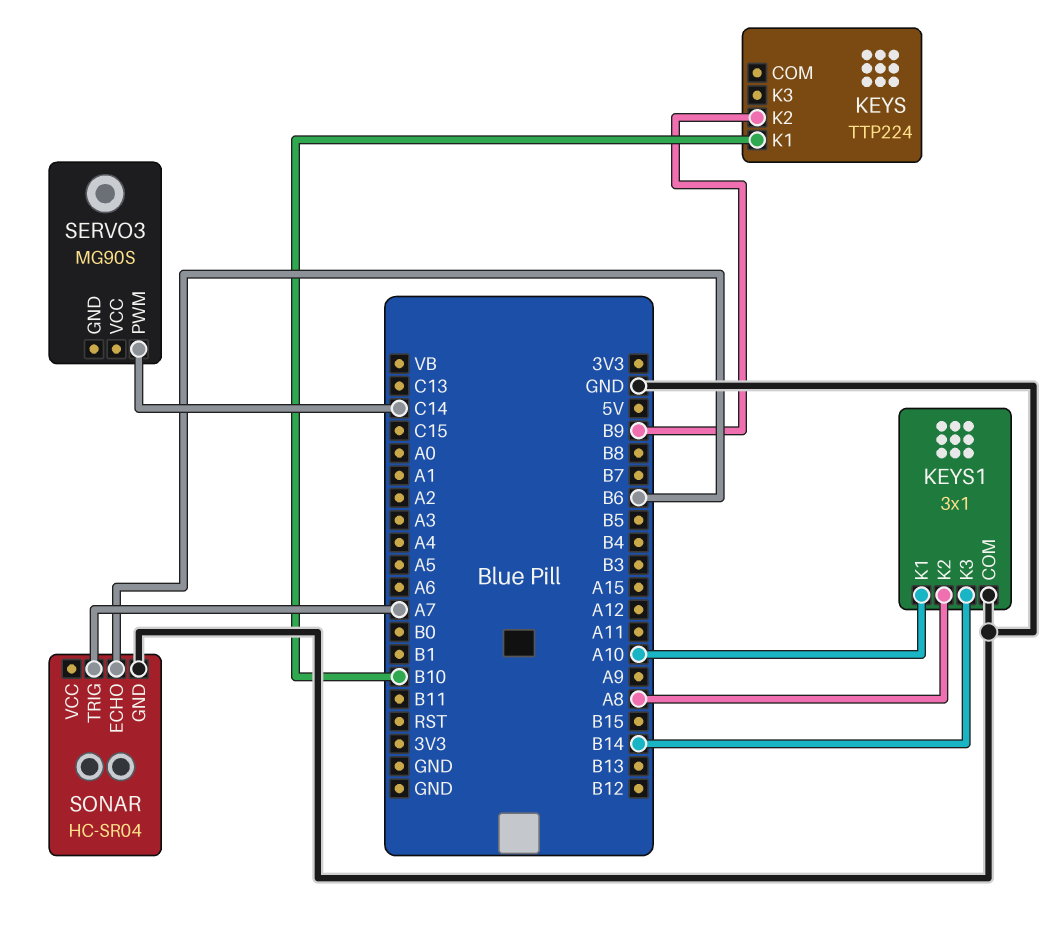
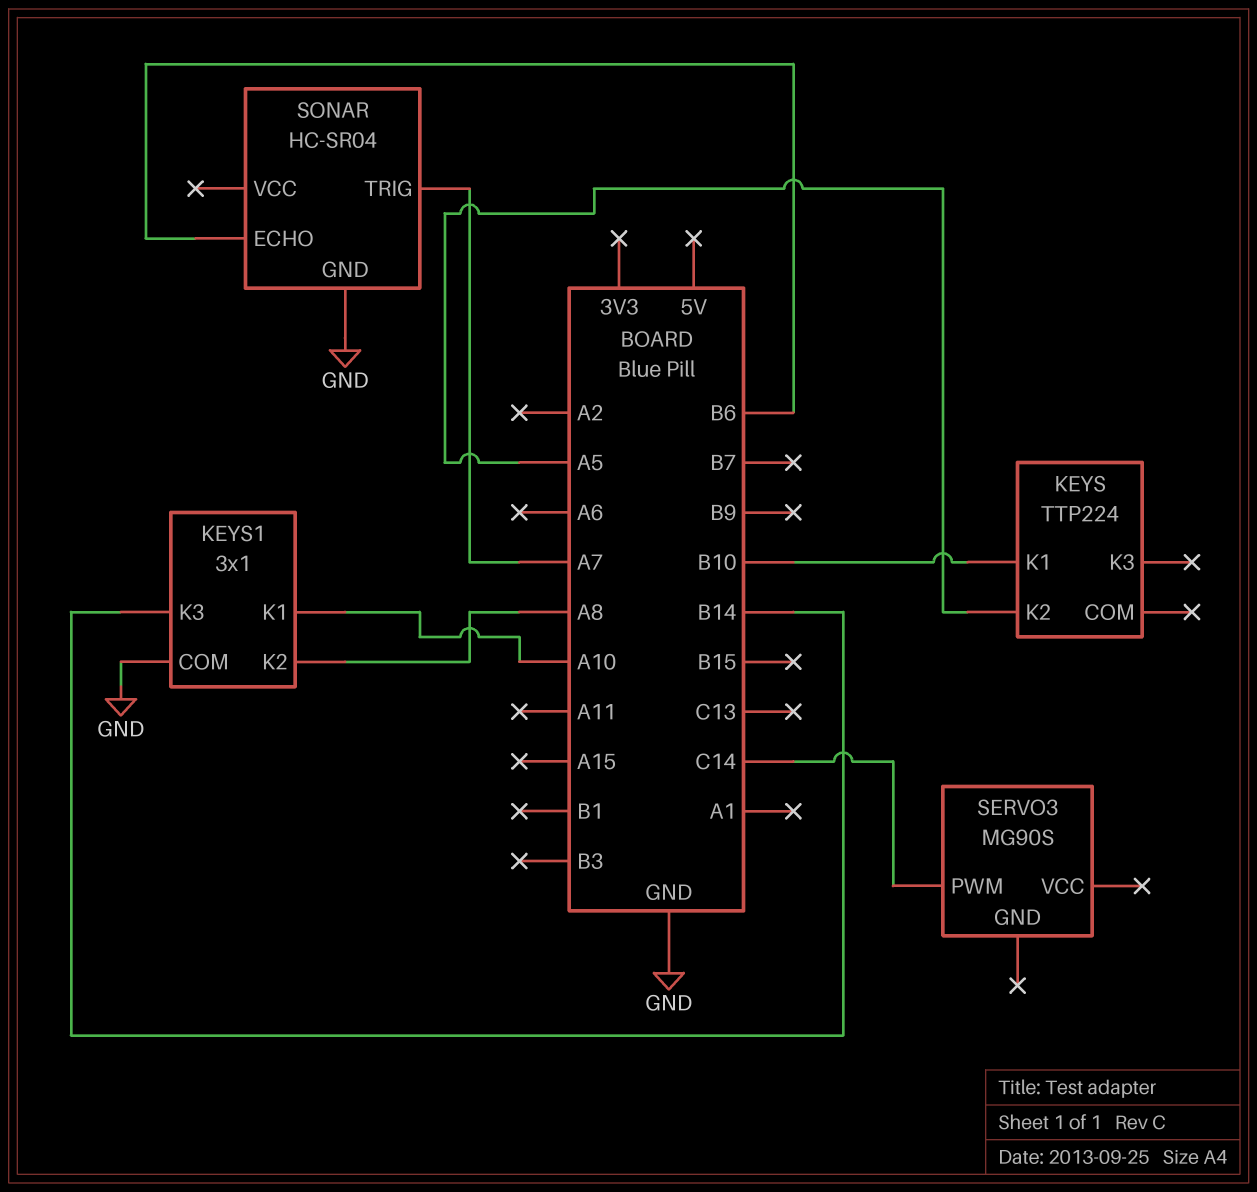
KEYS pin K2: B9 -> A5

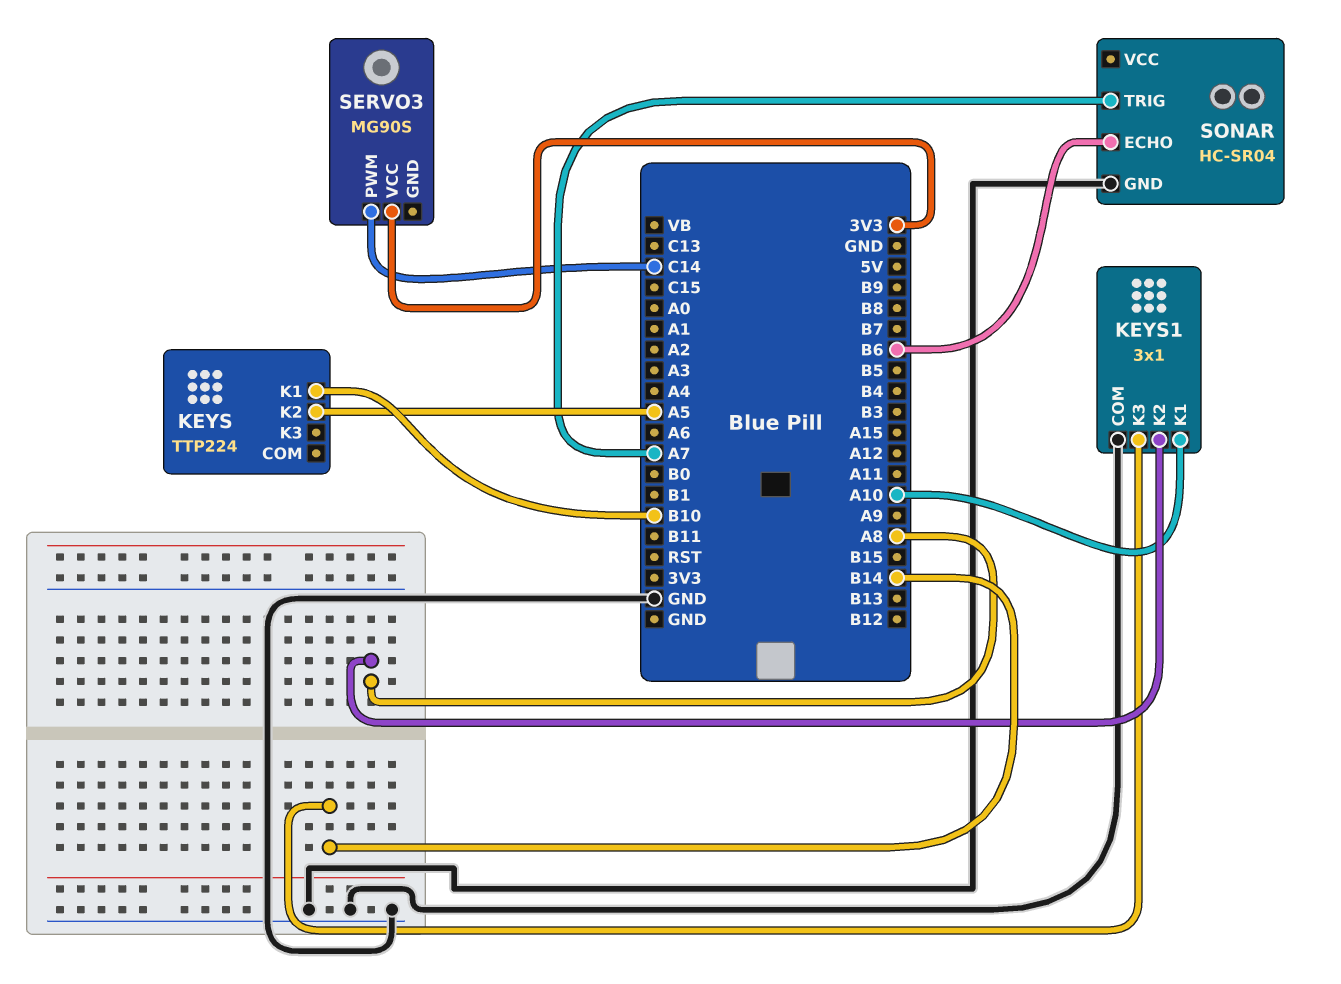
SERVO3 pin VCC: none -> 3V3

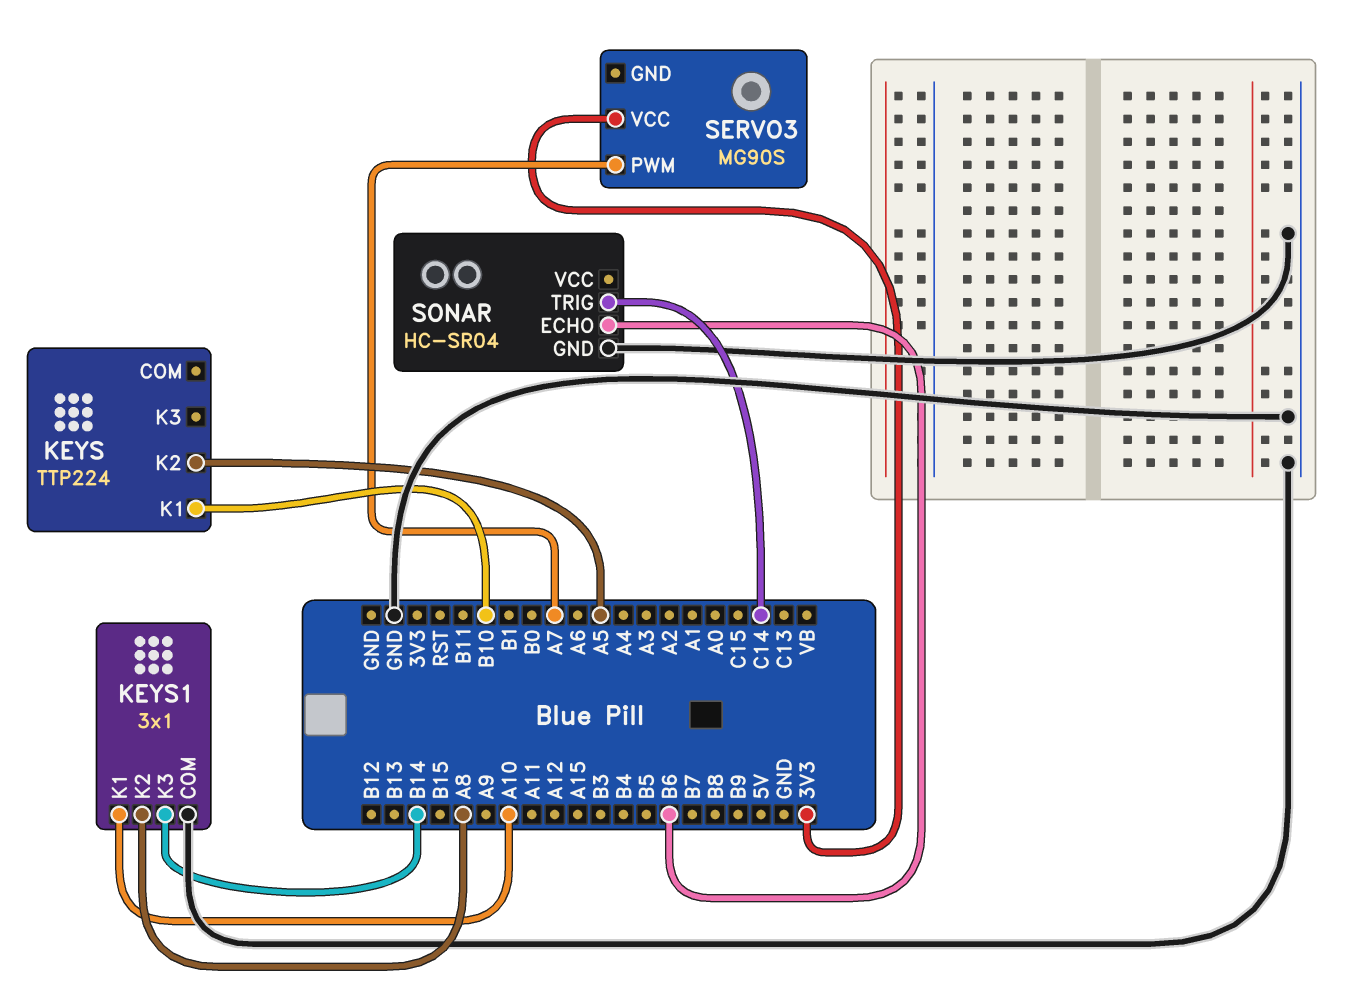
SERVO3 pin PWM: C14 -> A7
SONAR pin TRIG: A7 -> C14

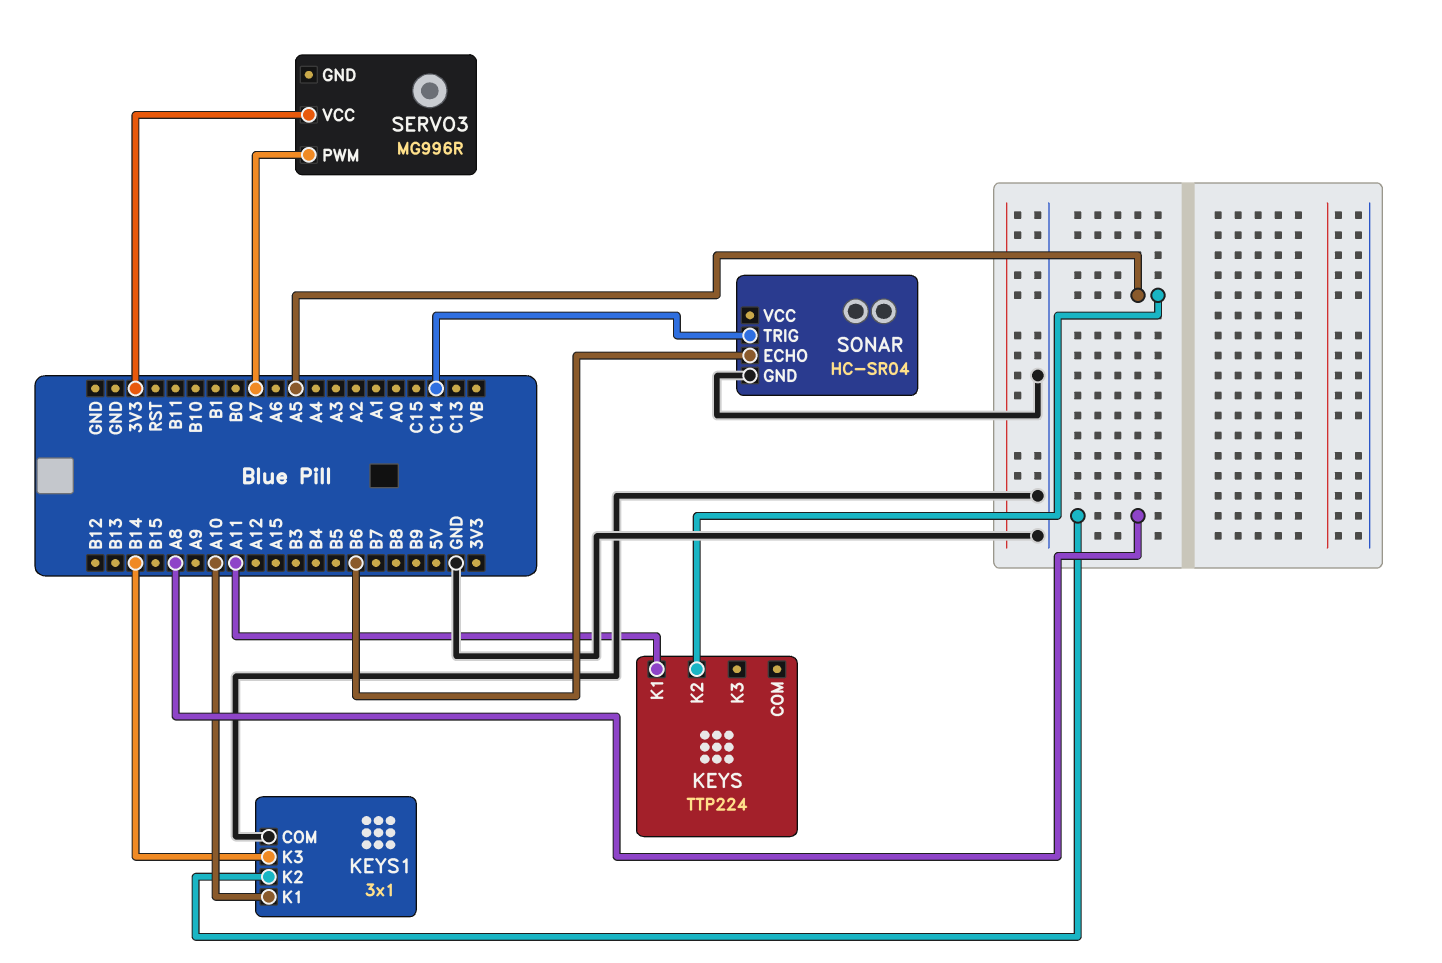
KEYS pin K1: B10 -> A11
SERVO3: MG90S -> MG996R

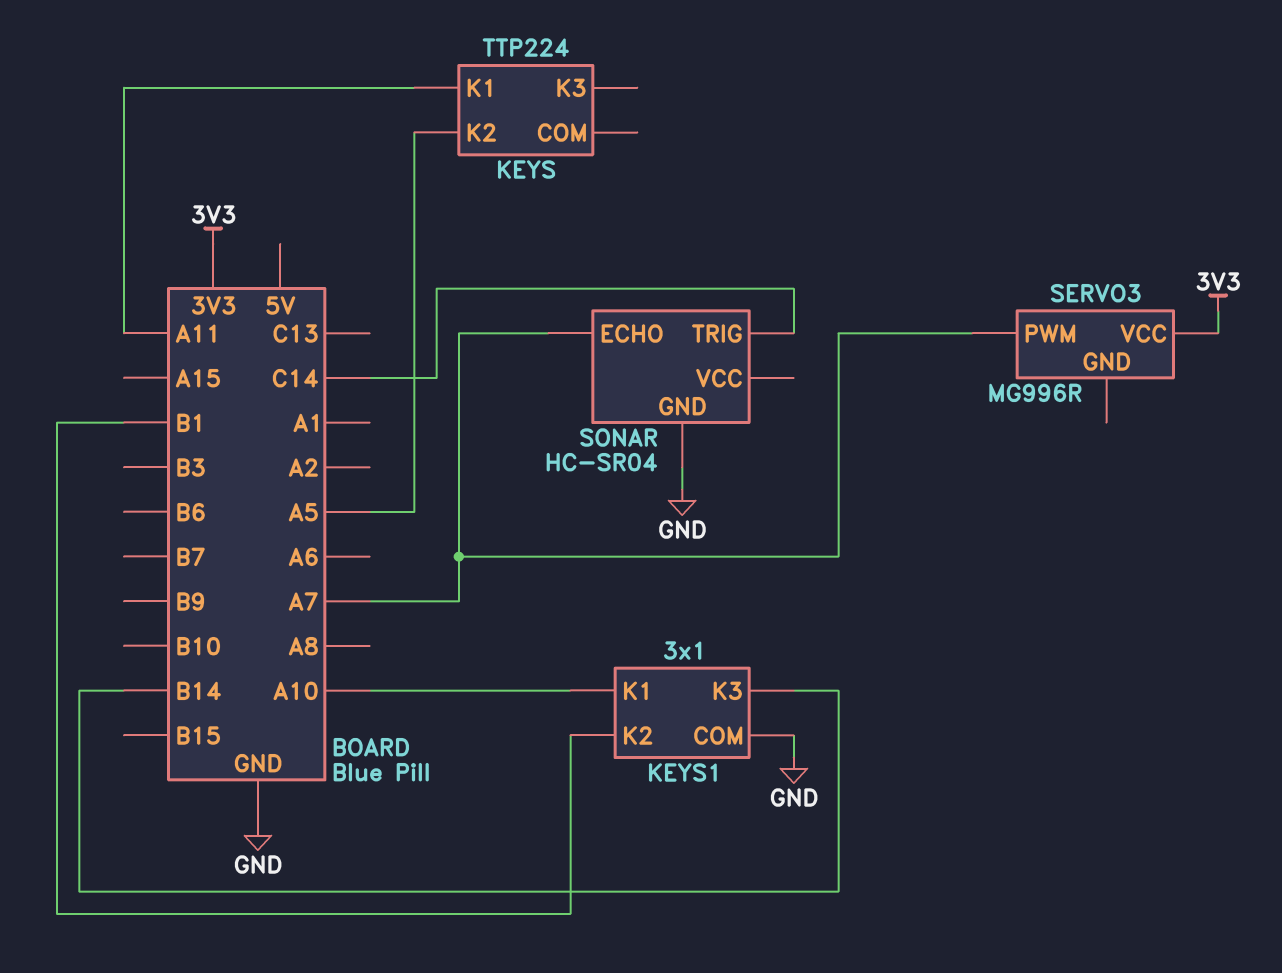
KEYS1 pin K2: A8 -> B1
SONAR pin ECHO: B6 -> A7

